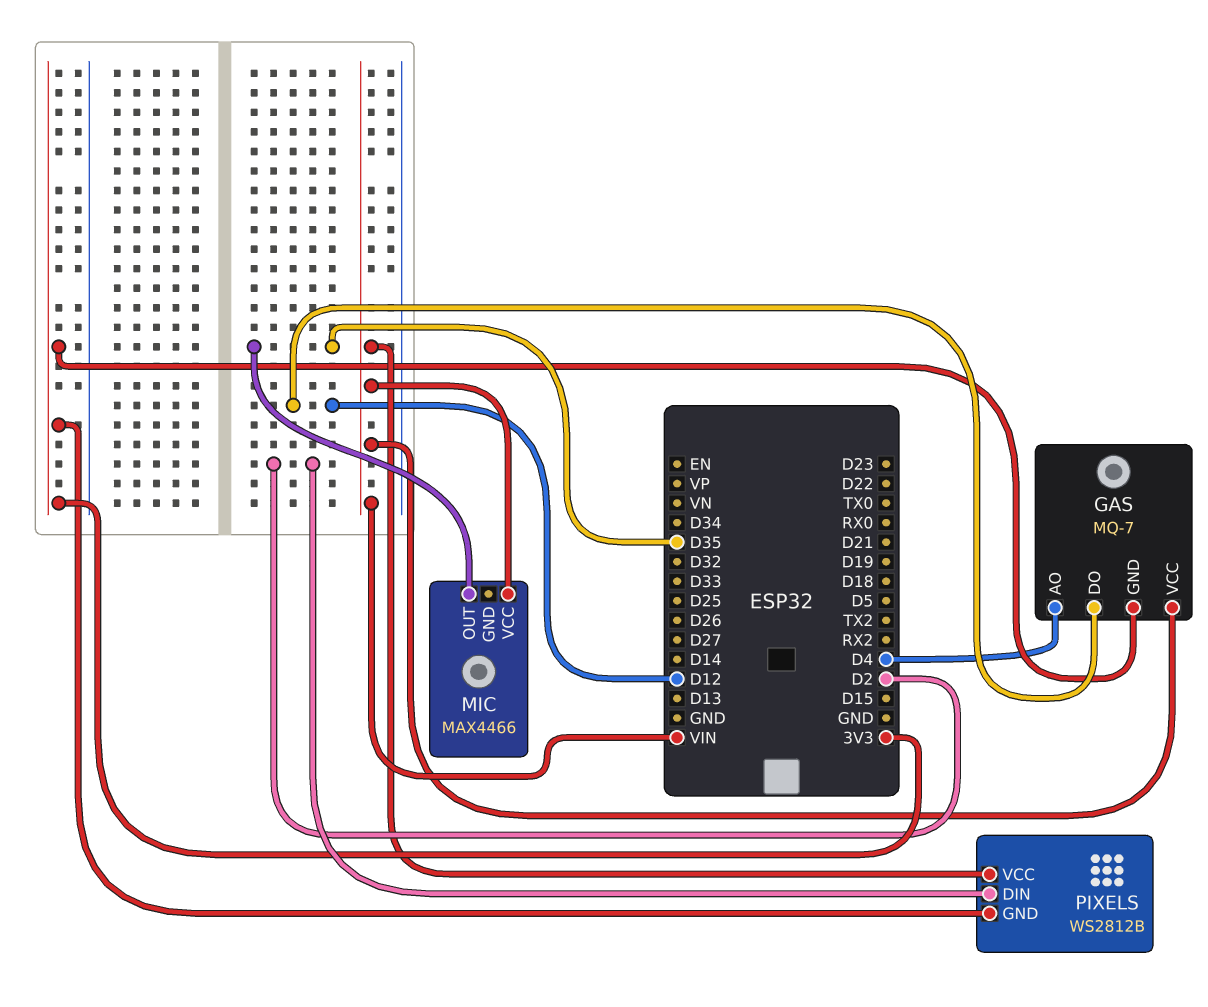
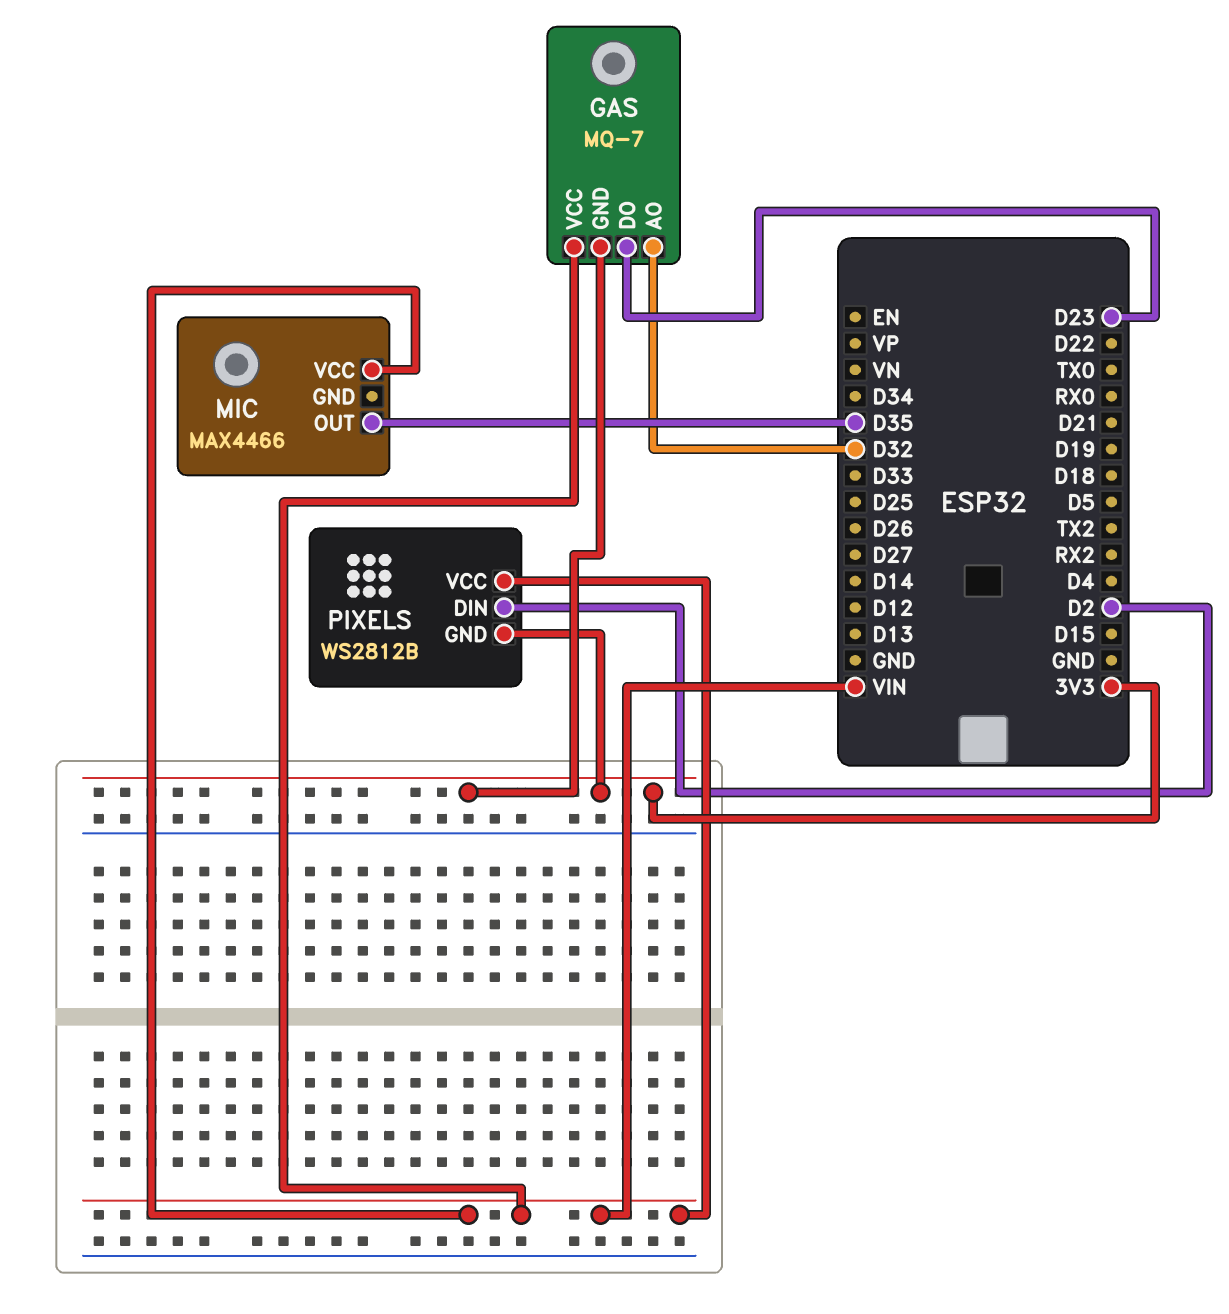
GAS pin AO: D4 -> D32
GAS pin DO: D12 -> D23

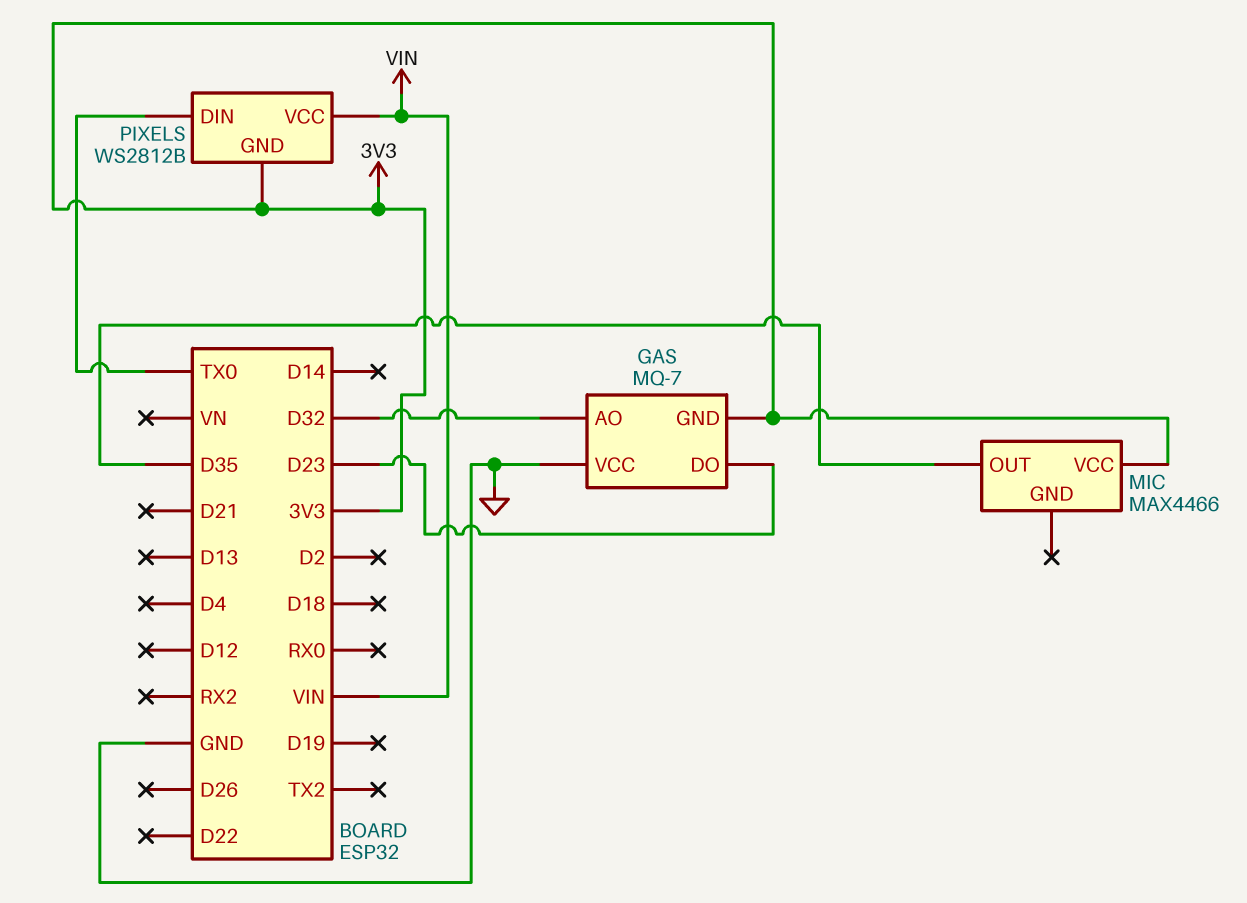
GAS pin VCC: VIN -> GND
MIC pin VCC: VIN -> 3V3
PIXELS pin DIN: D2 -> TX0

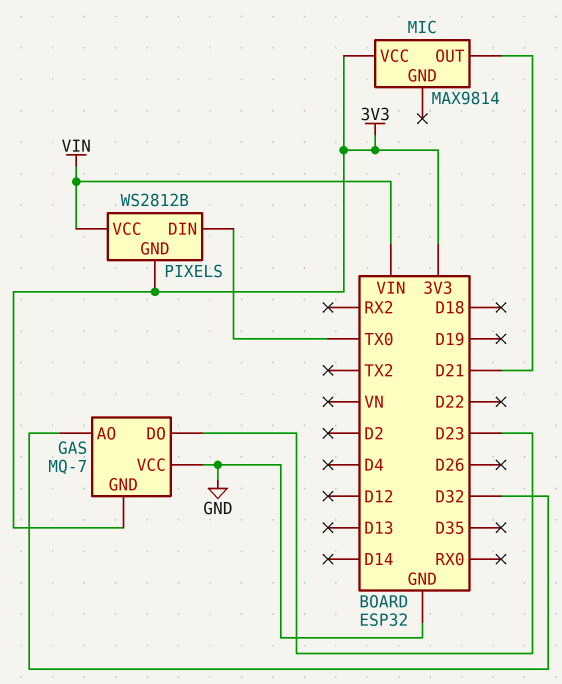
MIC: MAX4466 -> MAX9814
MIC pin OUT: D35 -> D21

